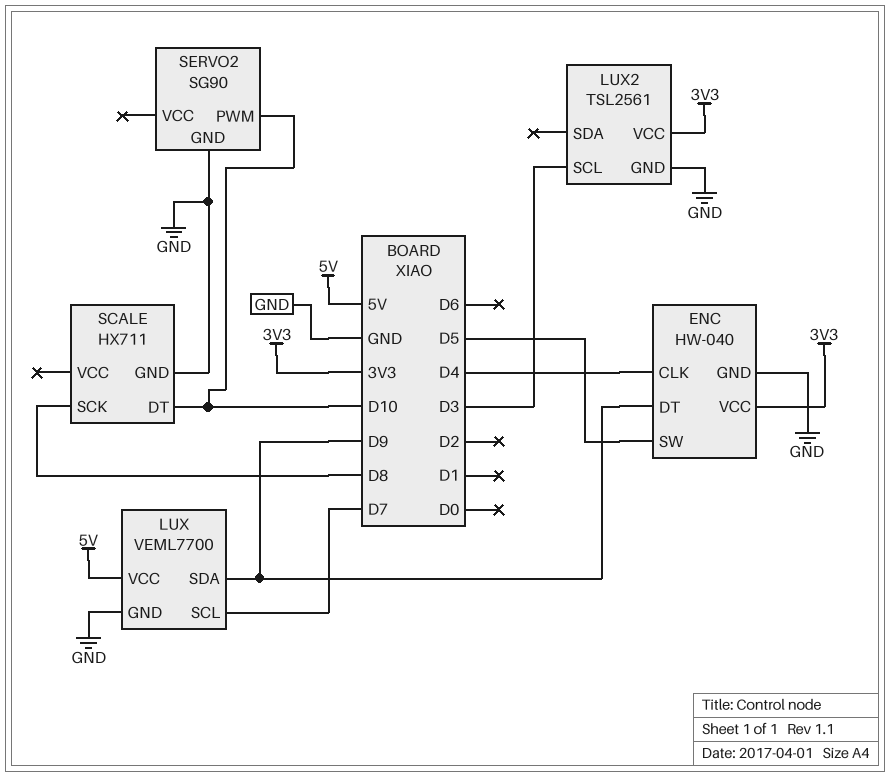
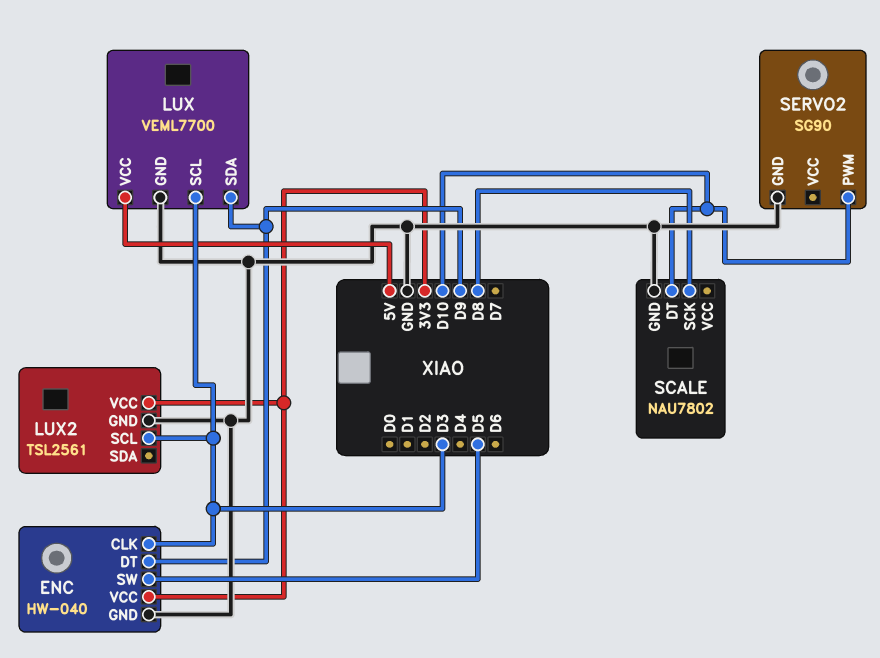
ENC pin CLK: D4 -> D3
LUX pin SCL: D7 -> D3
SCALE: HX711 -> NAU7802

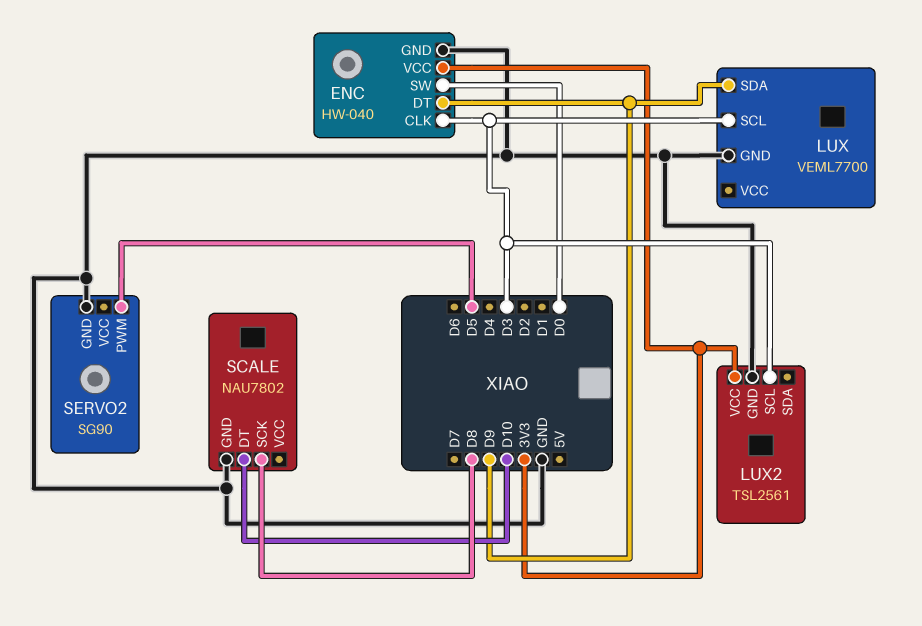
ENC pin SW: D5 -> D0
LUX pin VCC: 5V -> none
SERVO2 pin PWM: D10 -> D5

